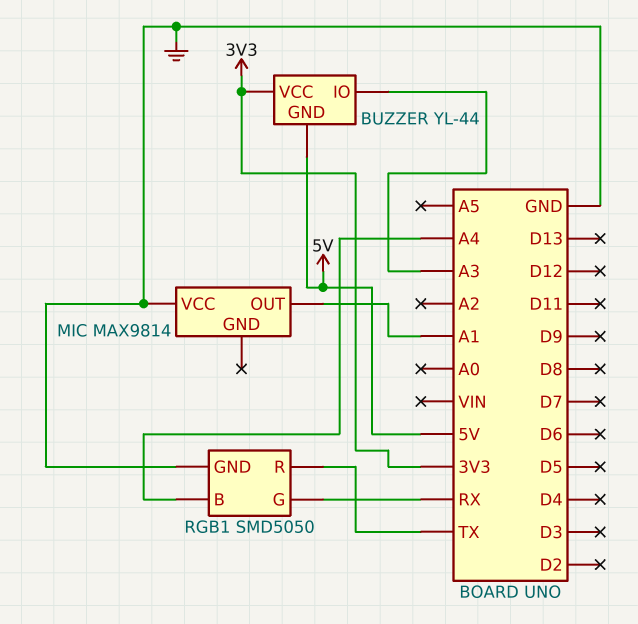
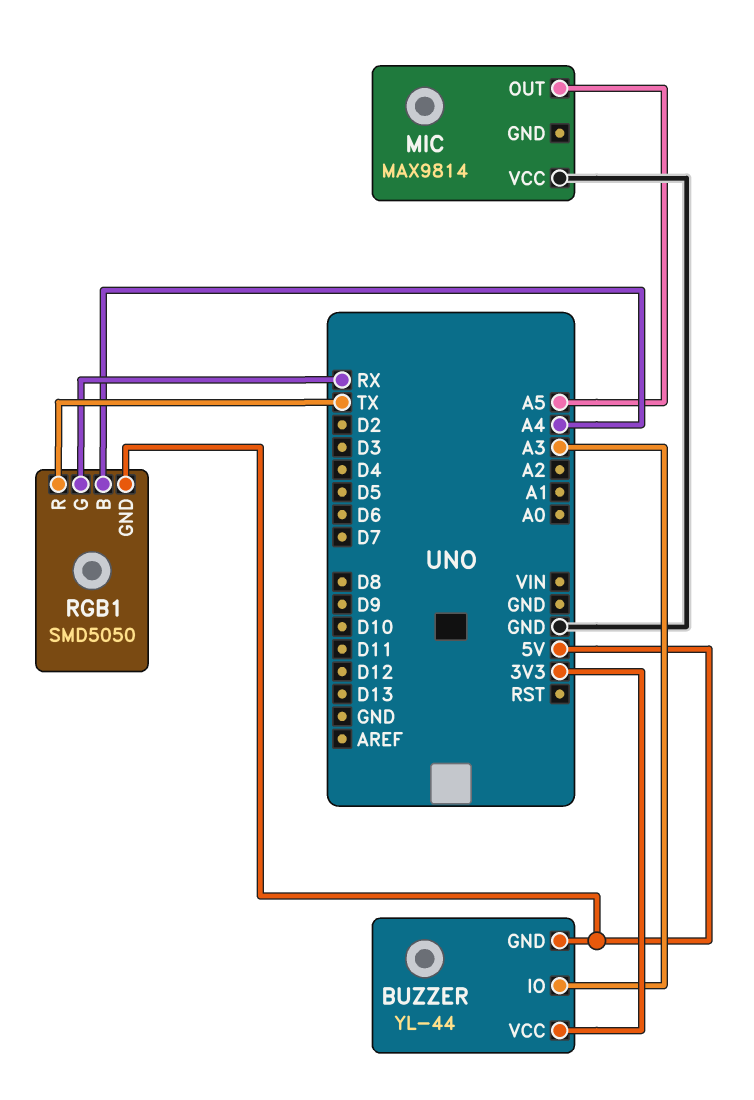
MIC pin OUT: A1 -> A5
RGB1 pin GND: GND -> 5V

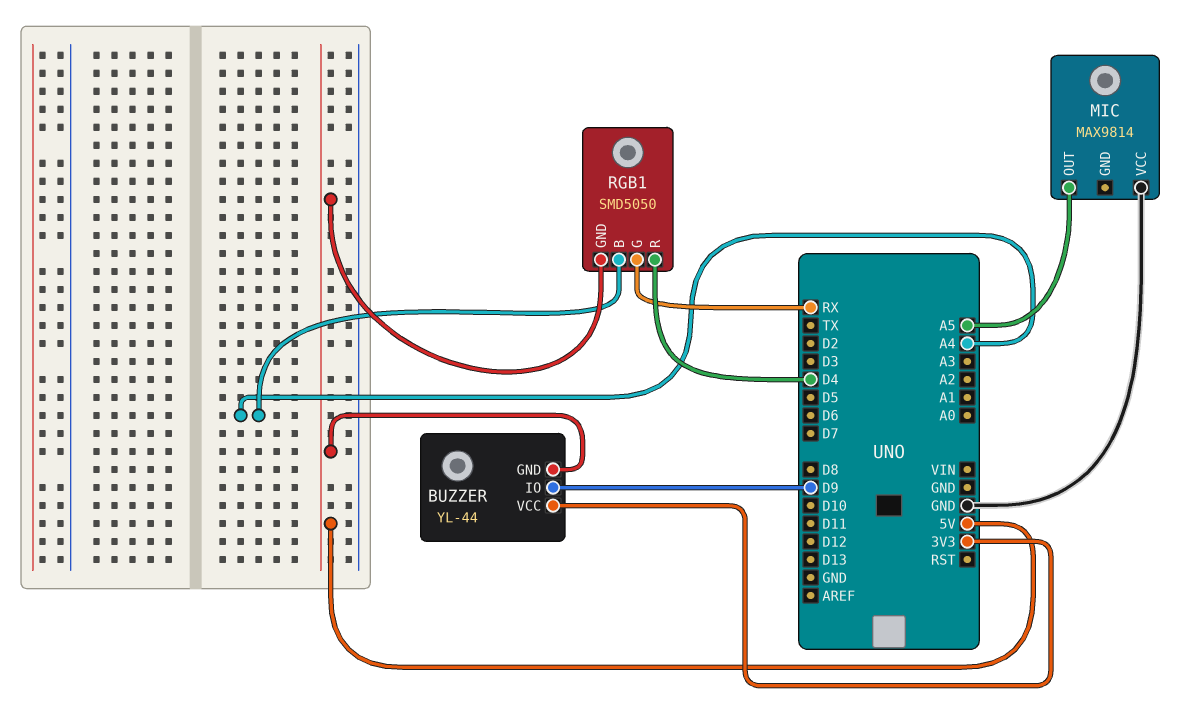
BUZZER pin IO: A3 -> D9
RGB1 pin R: TX -> D4

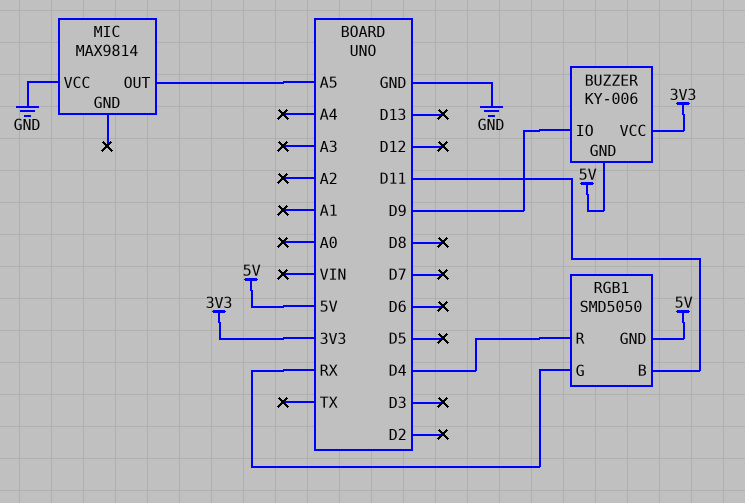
BUZZER: YL-44 -> KY-006
RGB1 pin B: A4 -> D11

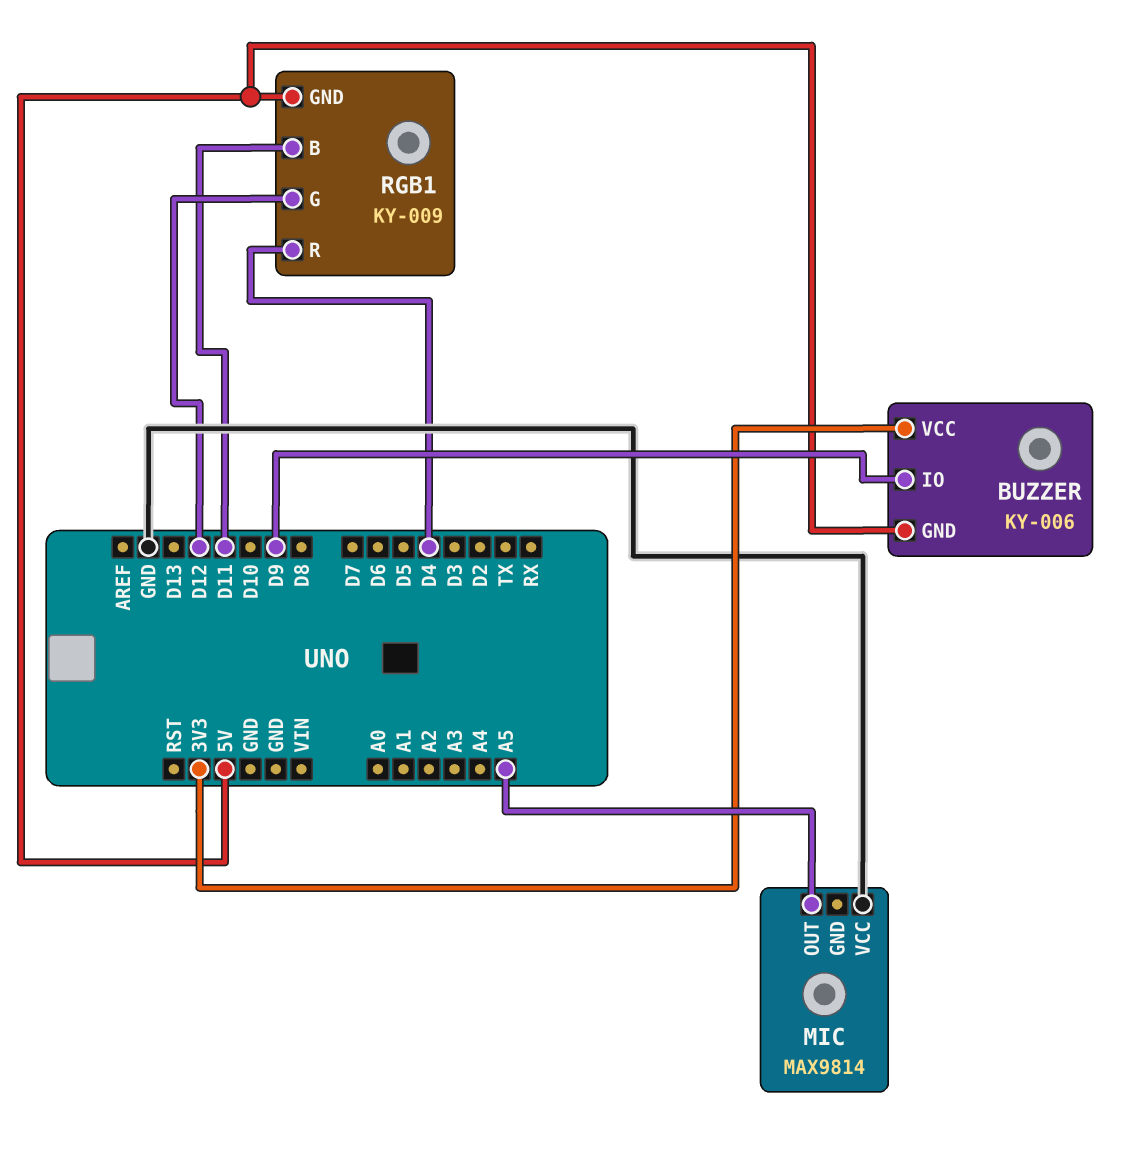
RGB1: SMD5050 -> KY-009
RGB1 pin G: RX -> D12

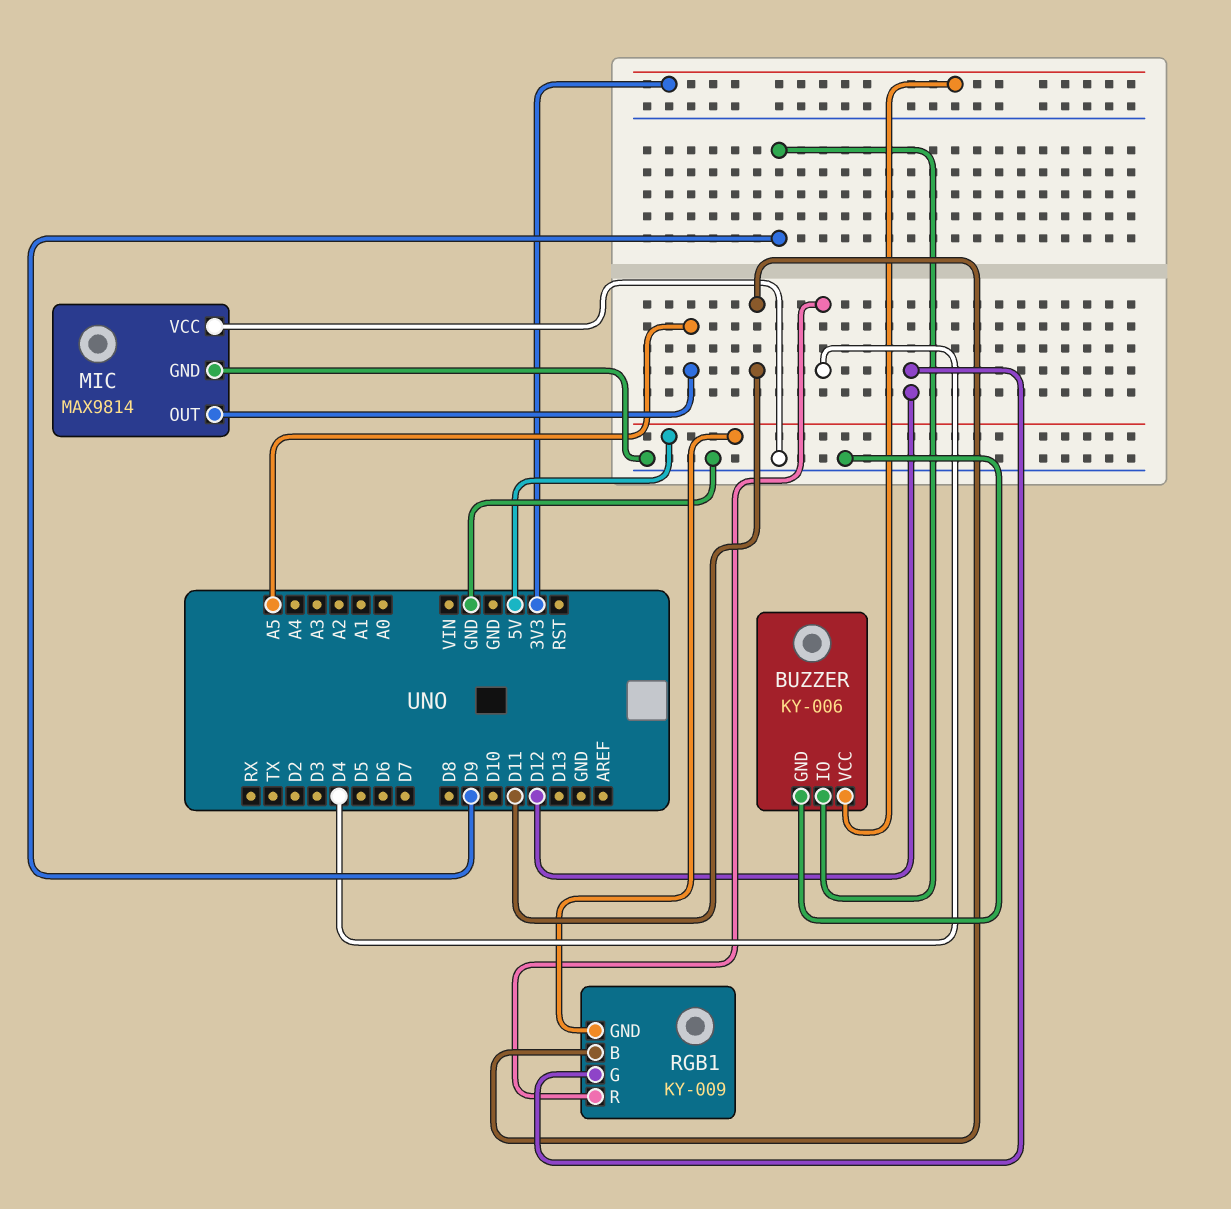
BUZZER pin GND: 5V -> GND
MIC pin GND: none -> GND

